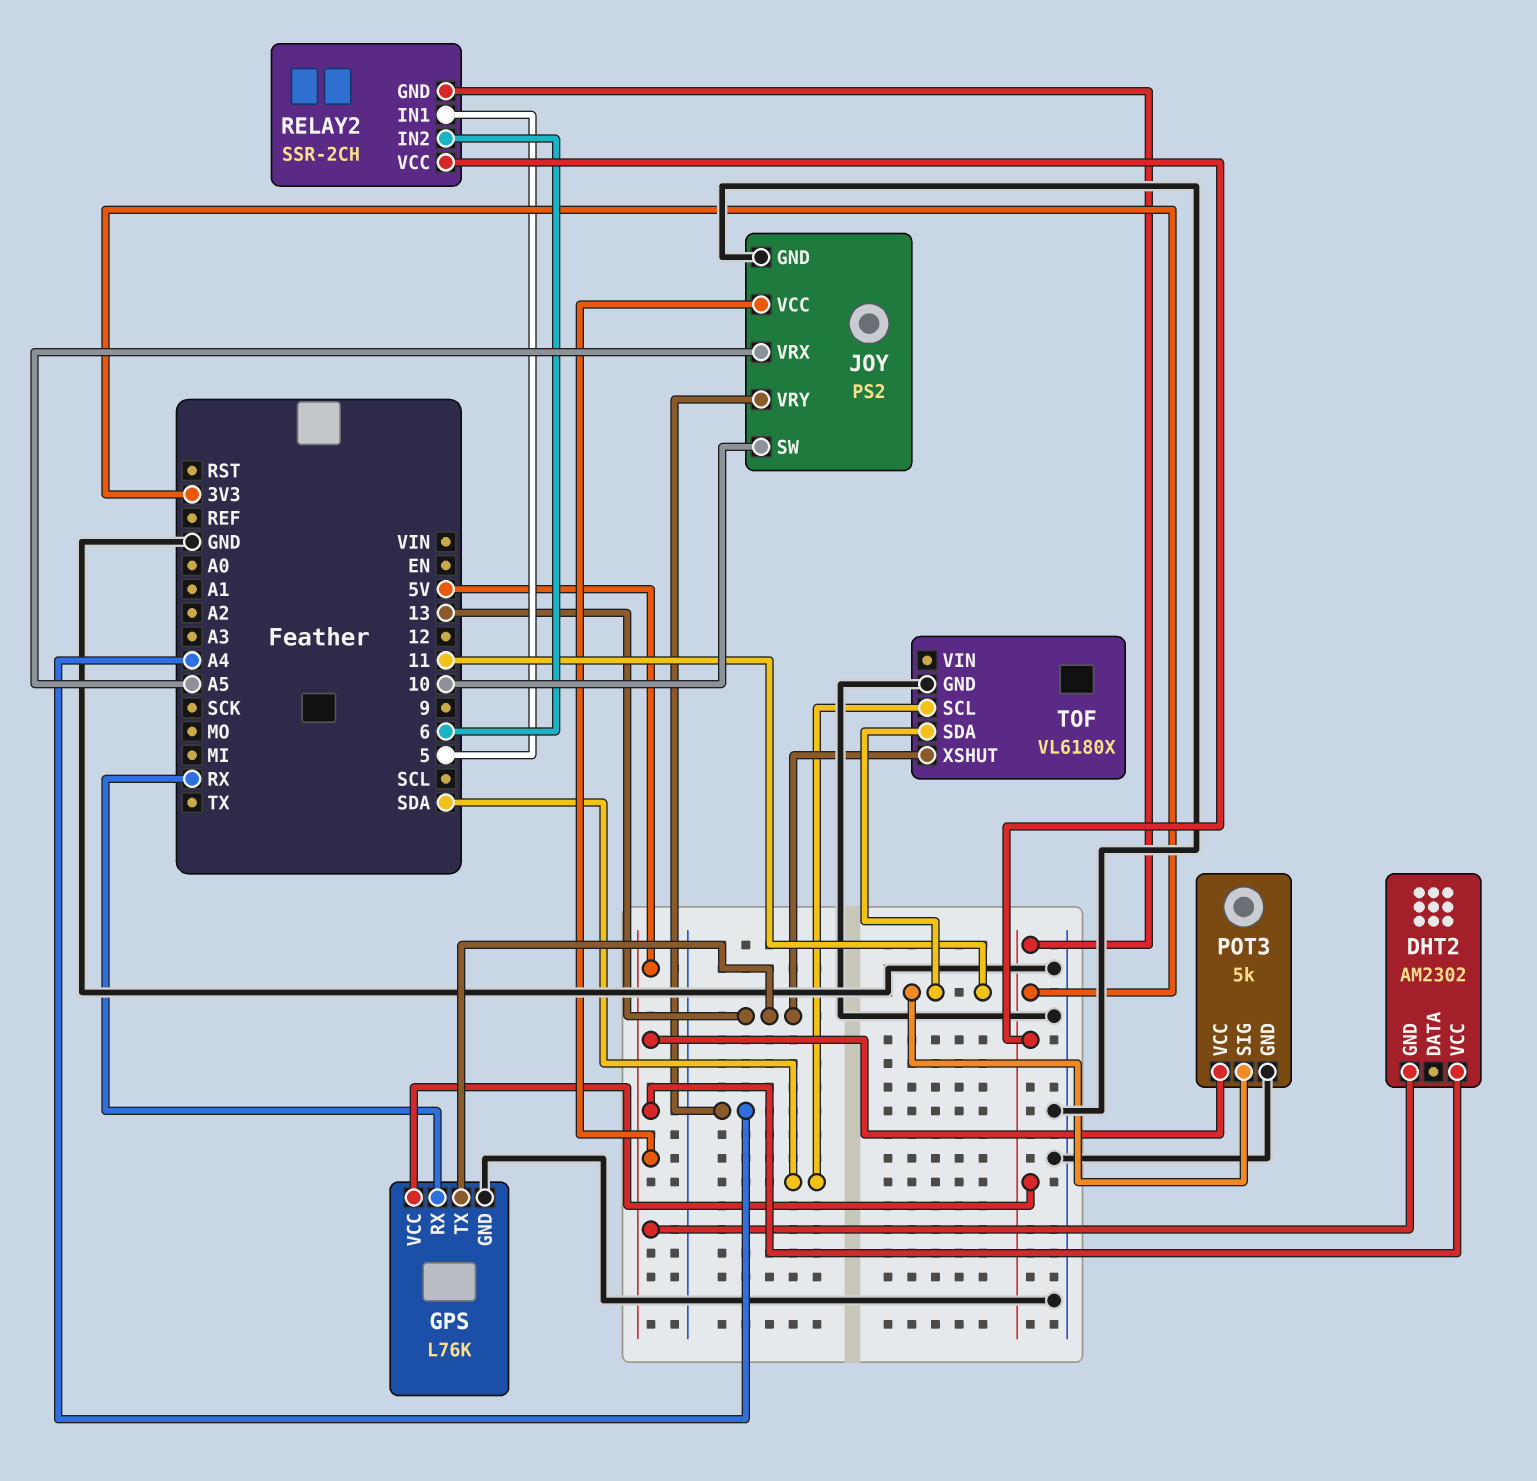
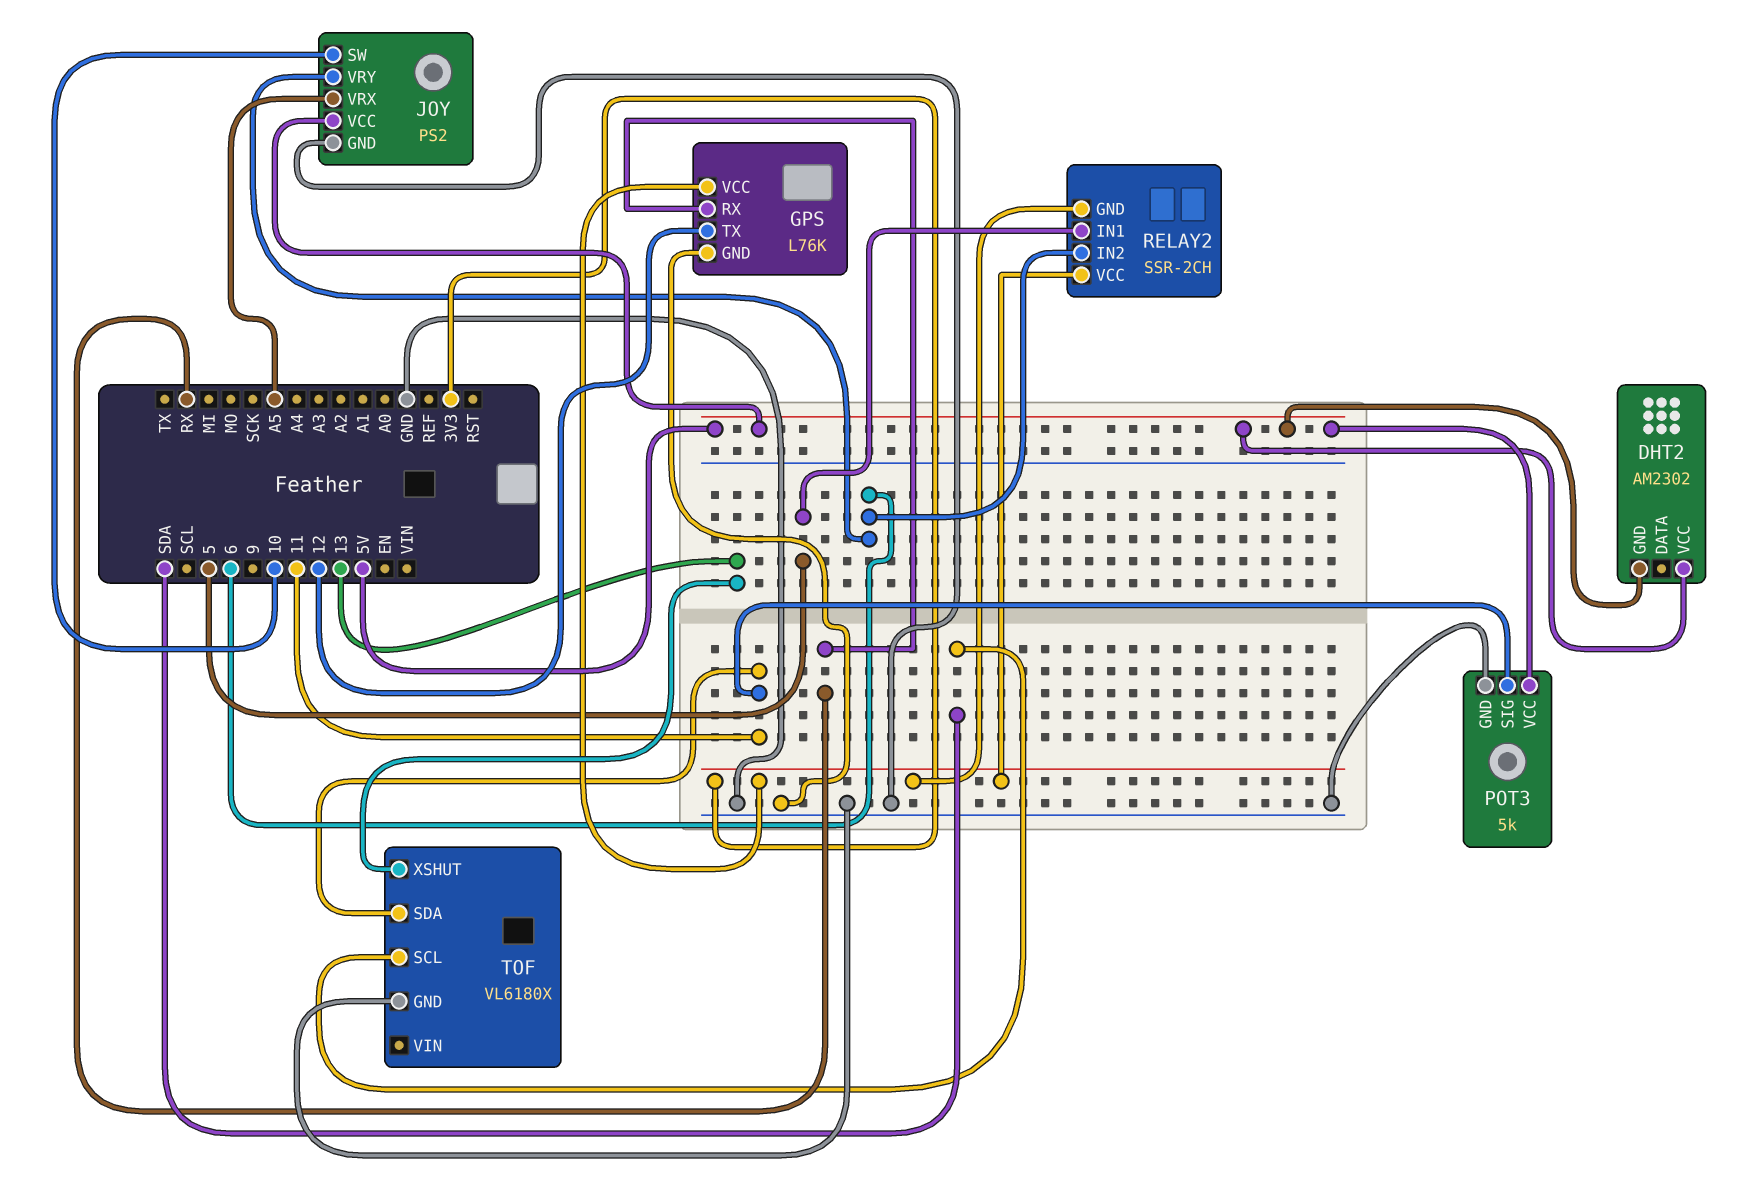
GPS pin TX: 13 -> 12
JOY pin VRY: A4 -> 6

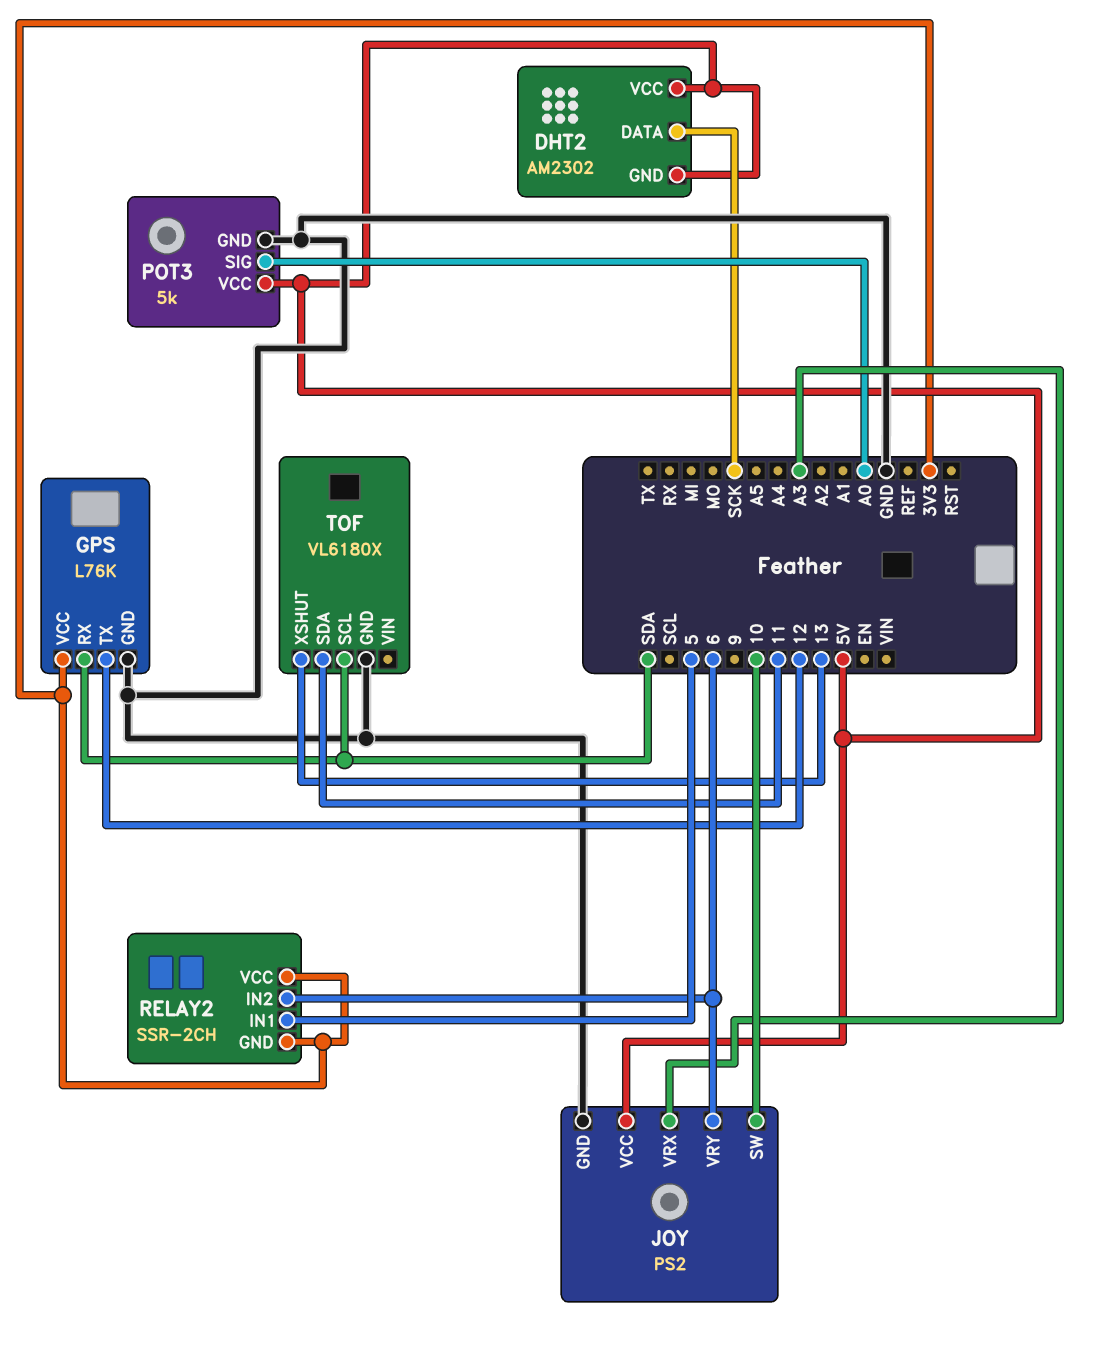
DHT2 pin DATA: none -> SCK
GPS pin RX: RX -> SDA
JOY pin VRX: A5 -> A3
POT3 pin SIG: 11 -> A0

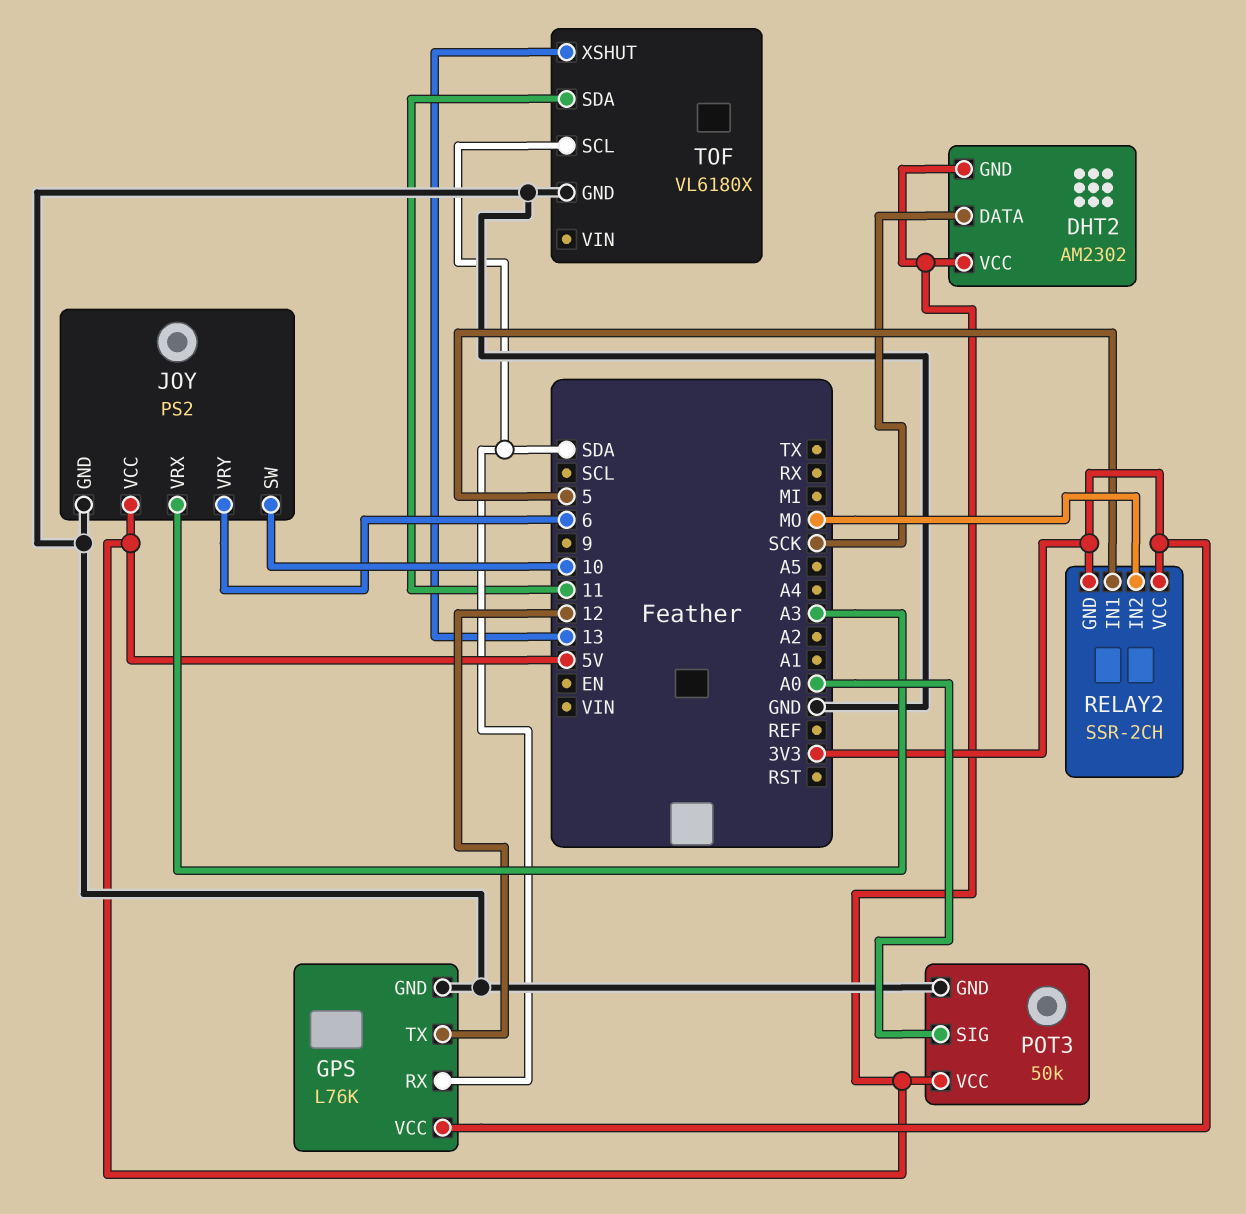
POT3: 5k -> 50k
RELAY2 pin IN2: 6 -> MO

